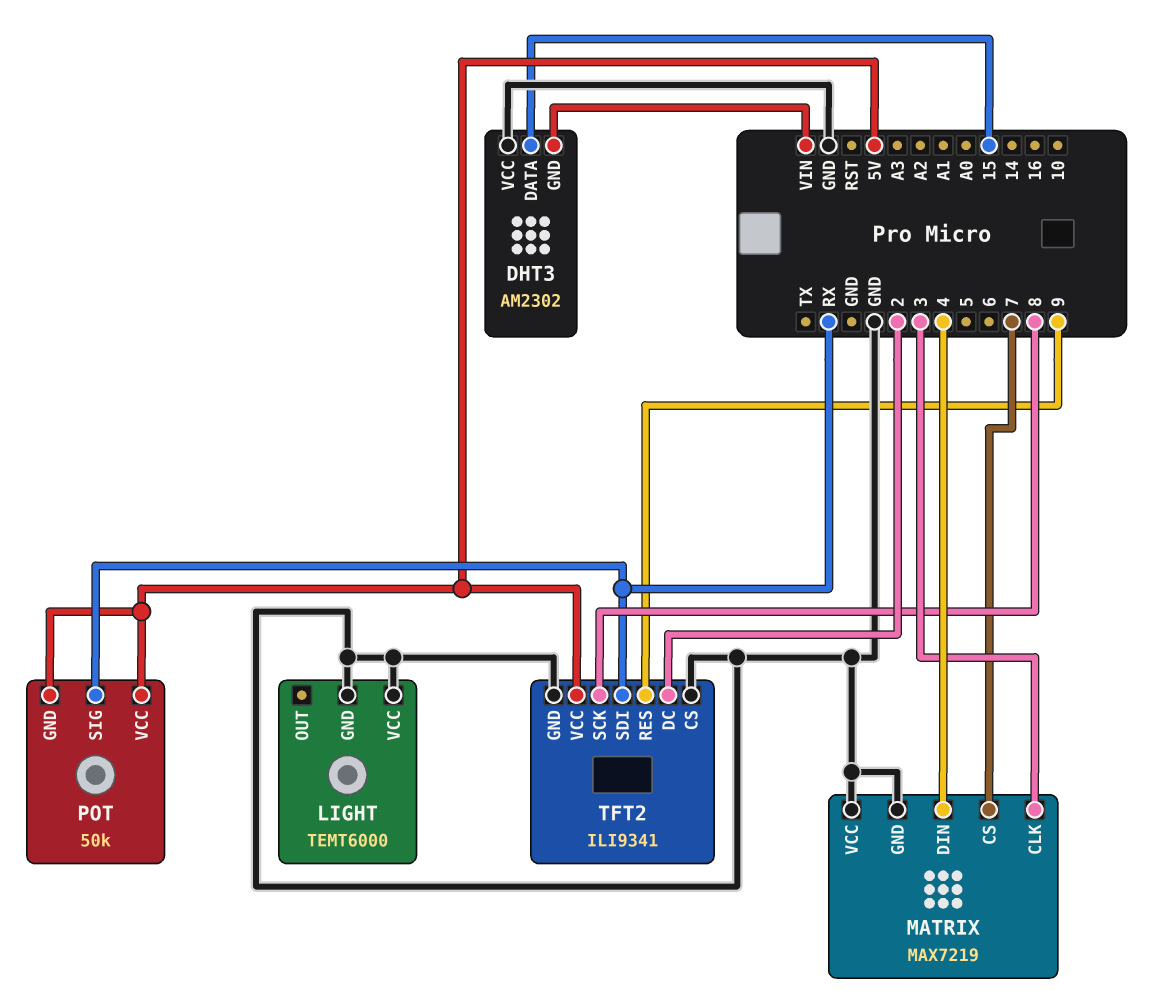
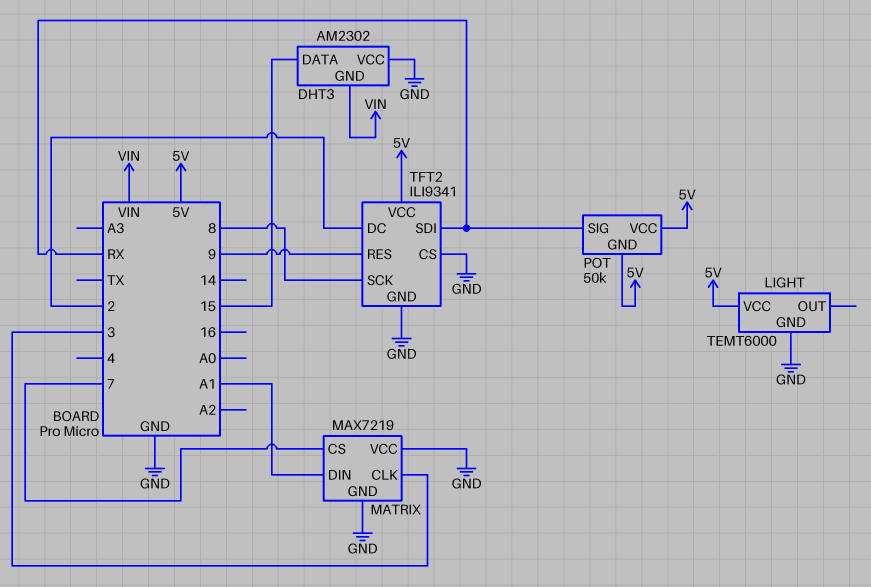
LIGHT pin VCC: GND -> 5V
MATRIX pin DIN: 4 -> A1

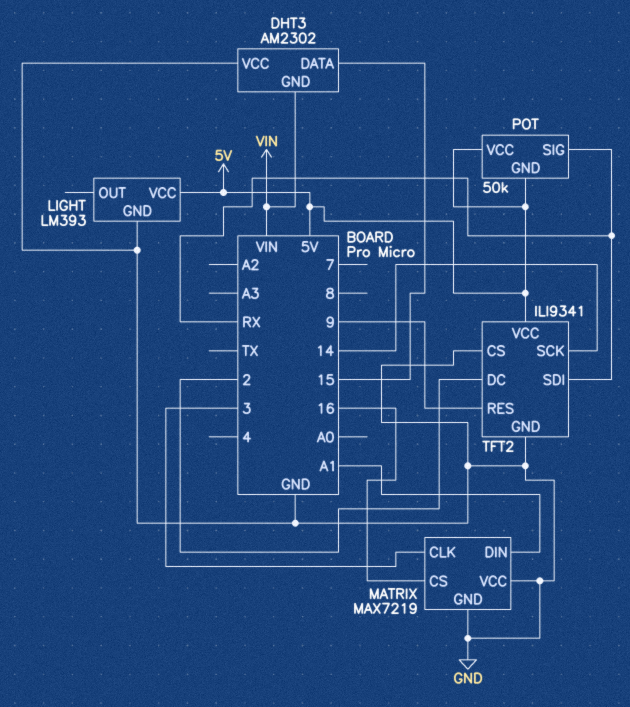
LIGHT: TEMT6000 -> LM393
MATRIX pin CS: 7 -> 16
TFT2 pin SCK: 8 -> 14

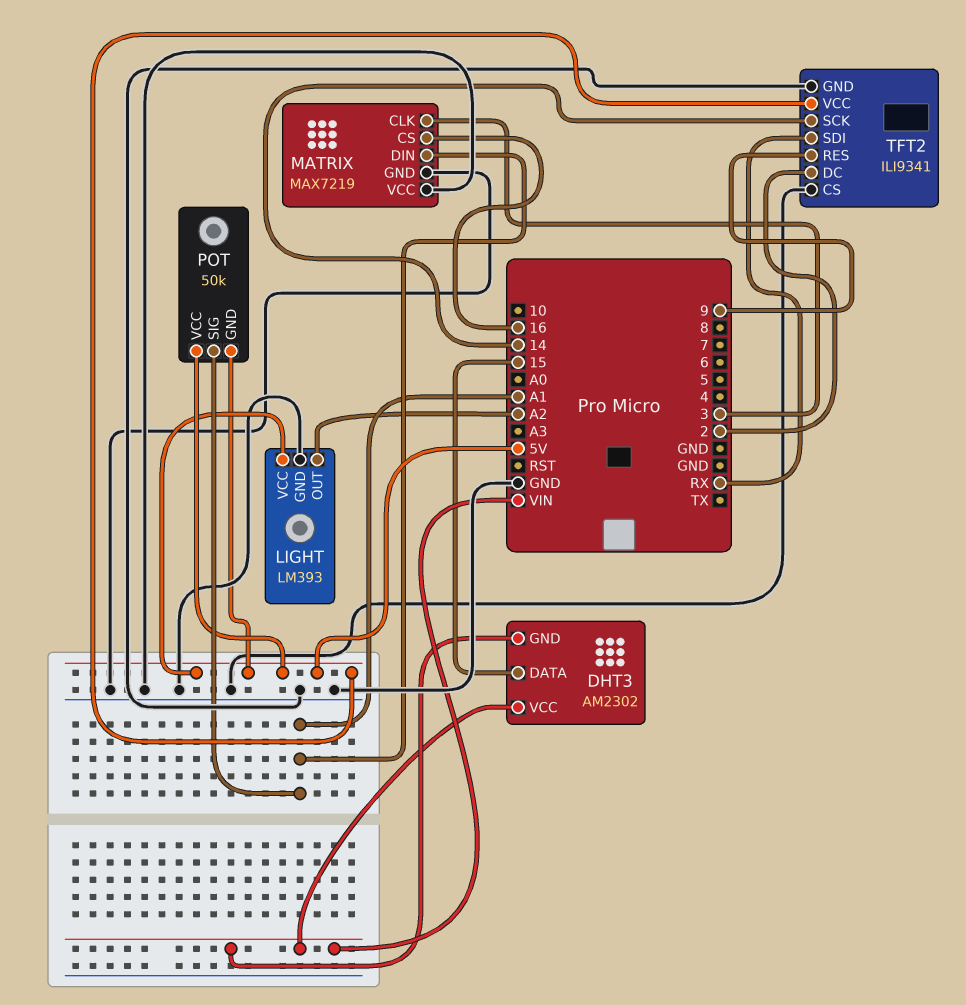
DHT3 pin VCC: GND -> VIN
LIGHT pin OUT: none -> A2
POT pin SIG: RX -> A1

